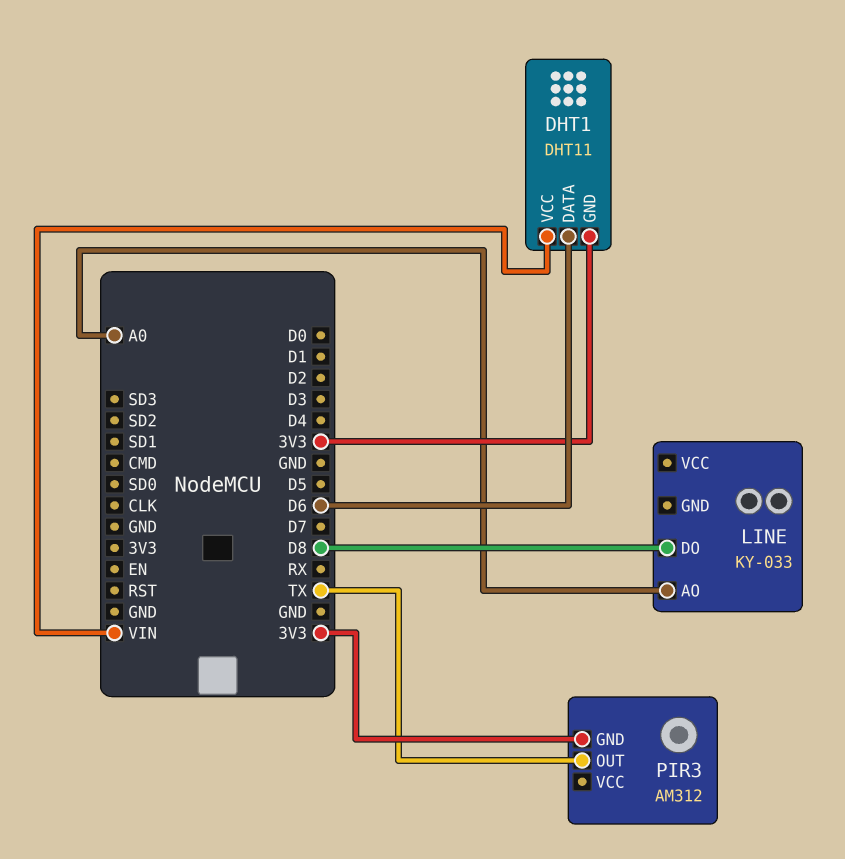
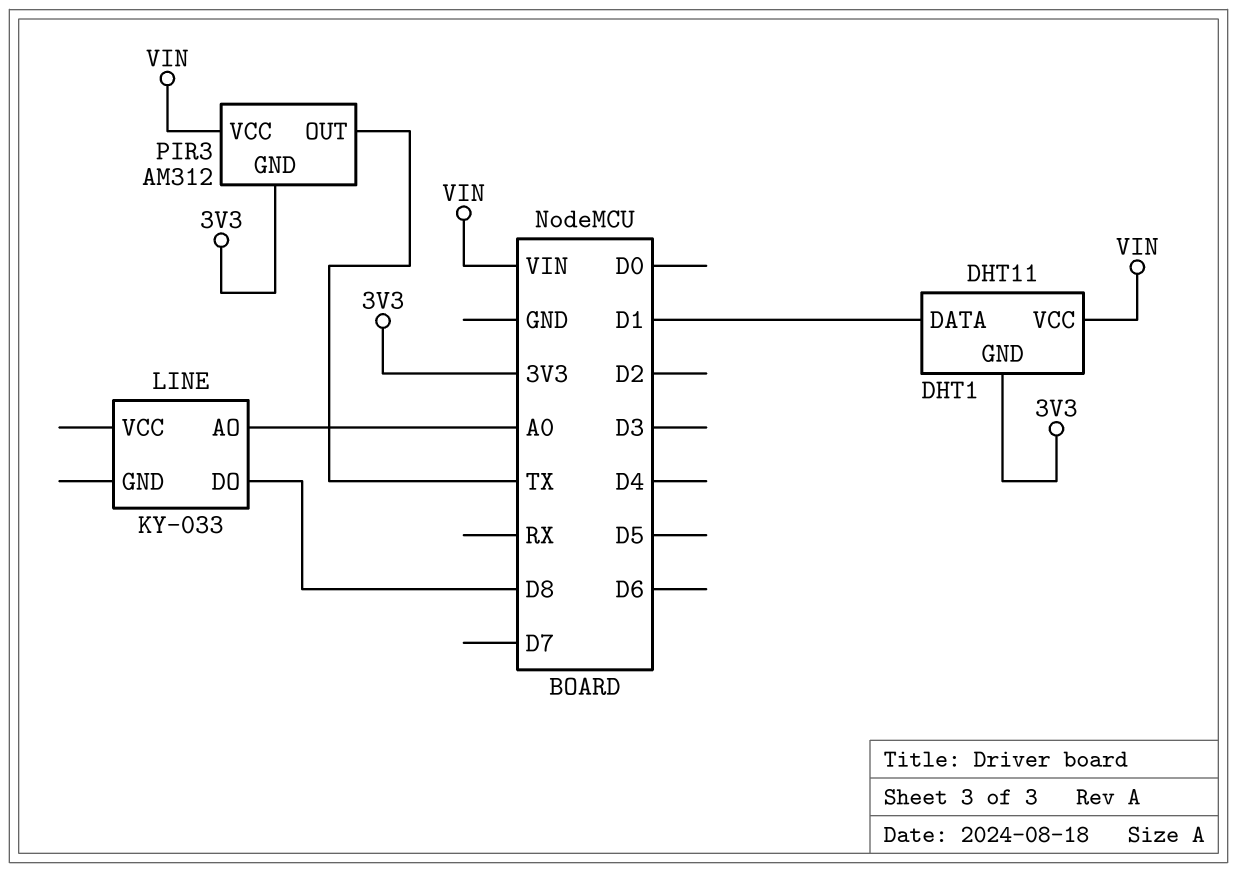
DHT1 pin DATA: D6 -> D1
PIR3 pin VCC: none -> VIN

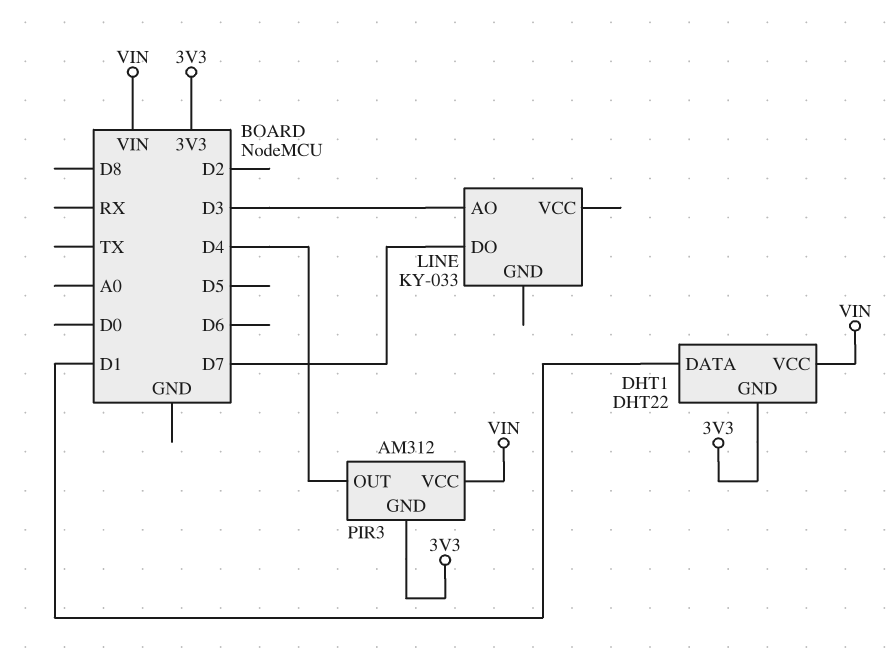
DHT1: DHT11 -> DHT22
LINE pin AO: A0 -> D3
LINE pin DO: D8 -> D7
PIR3 pin OUT: TX -> D4

